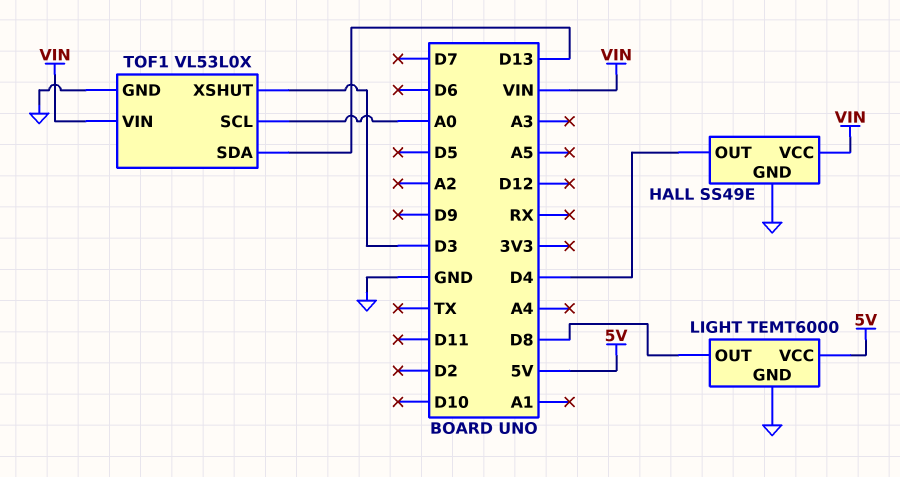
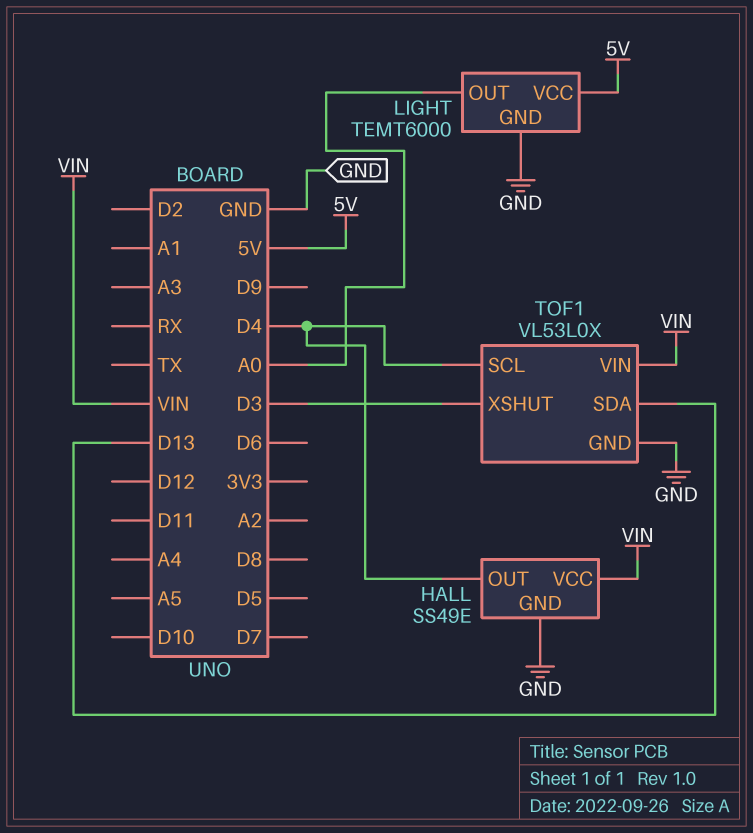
LIGHT pin OUT: D8 -> A0
TOF1 pin SCL: A0 -> D4

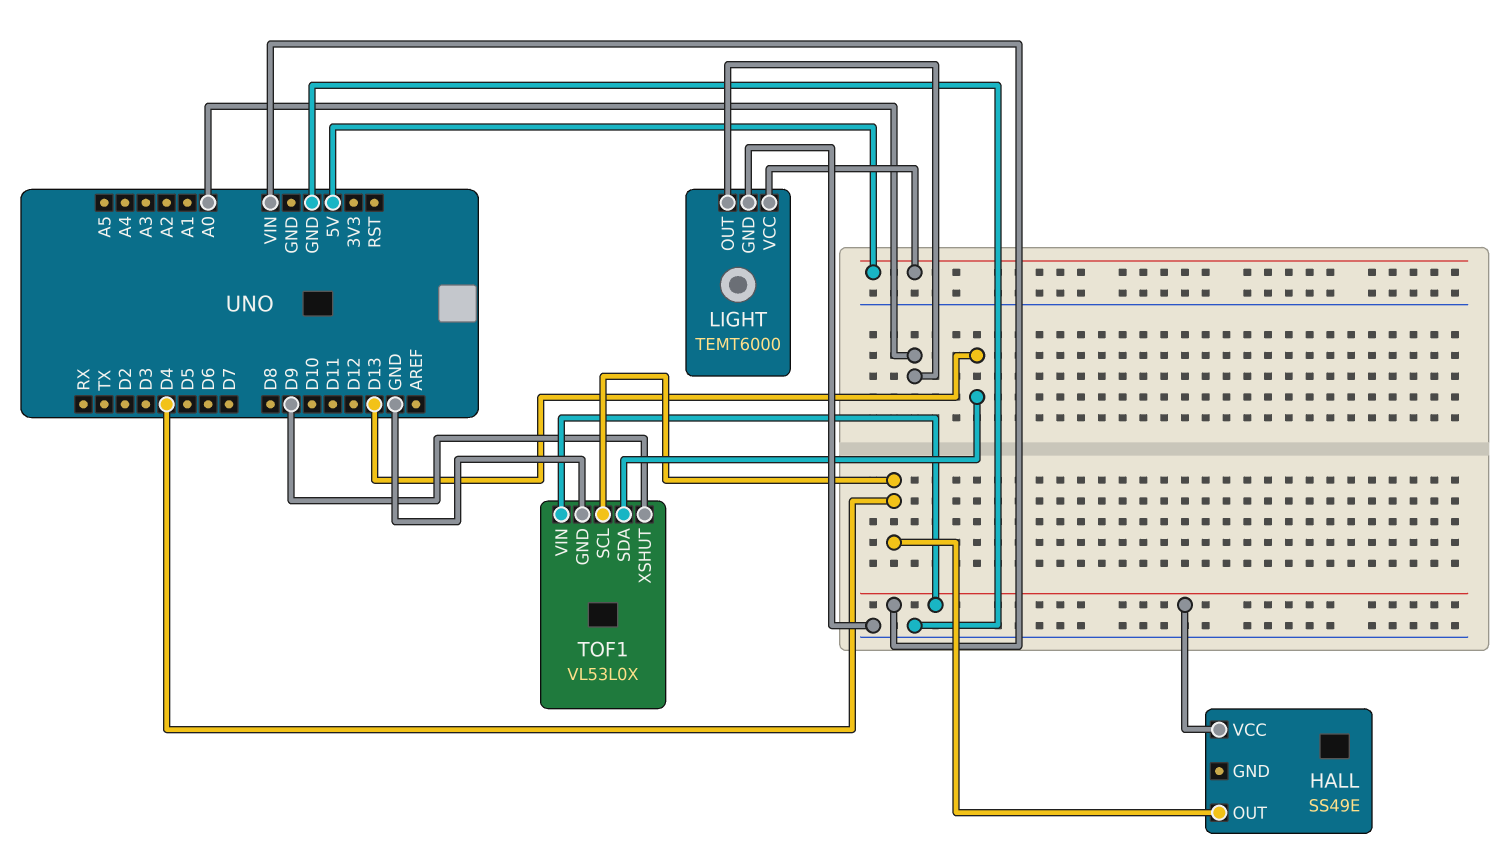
HALL pin GND: GND -> none
TOF1 pin XSHUT: D3 -> D9

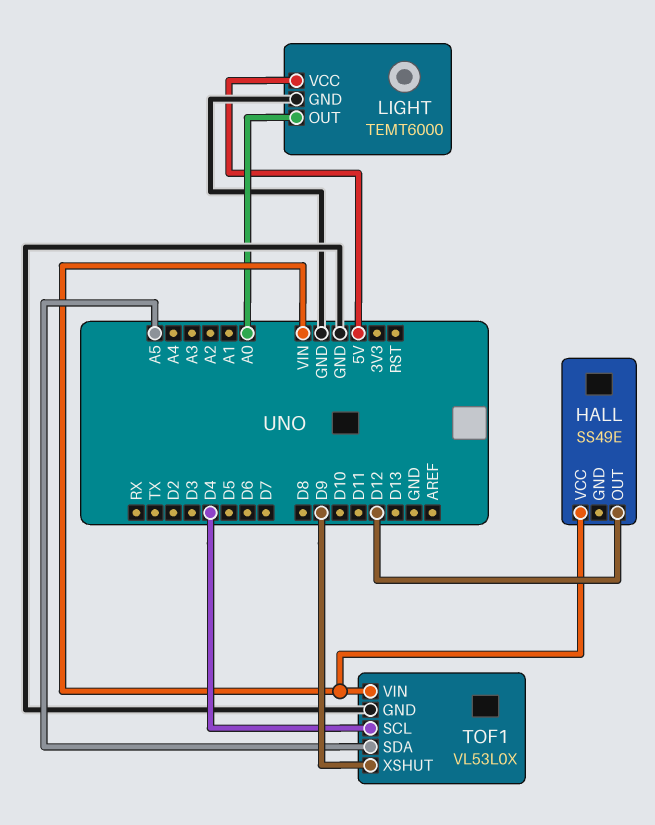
HALL pin OUT: D4 -> D12
TOF1 pin SDA: D13 -> A5

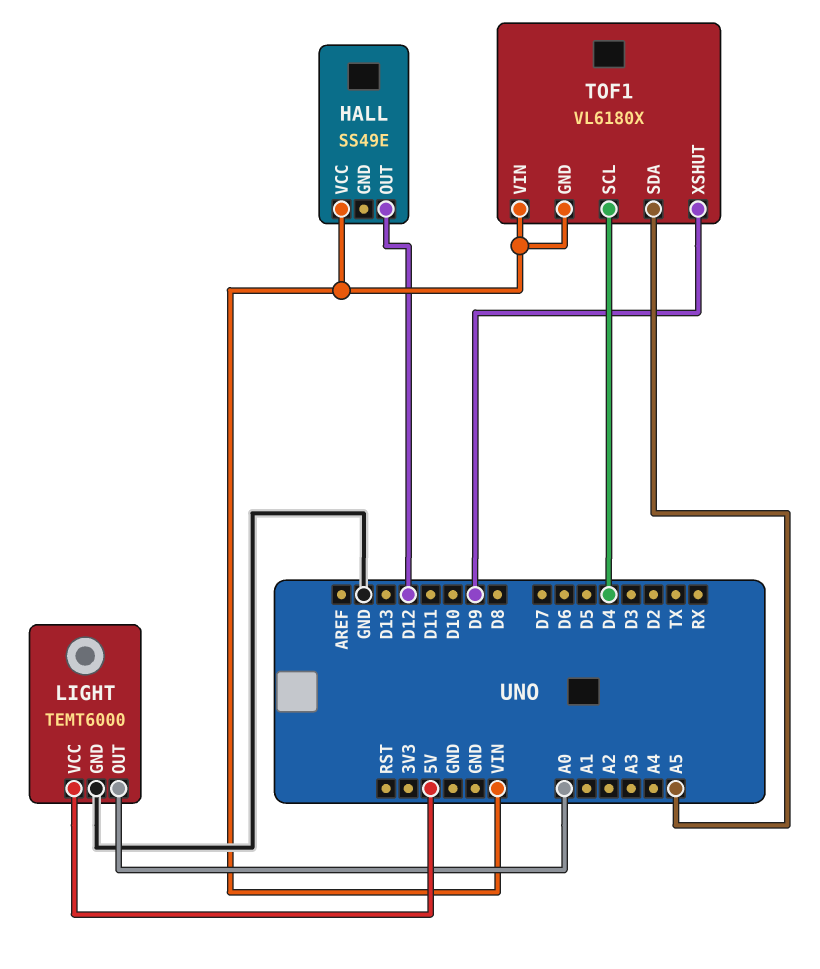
TOF1: VL53L0X -> VL6180X
TOF1 pin GND: GND -> VIN

